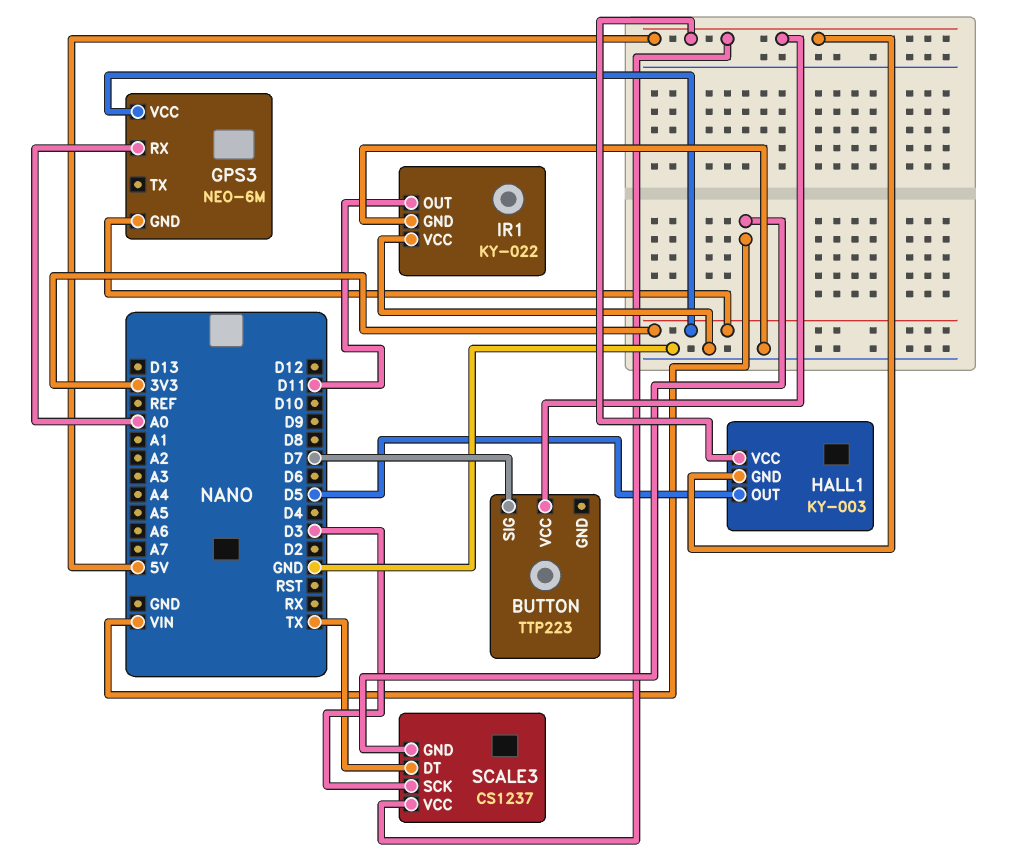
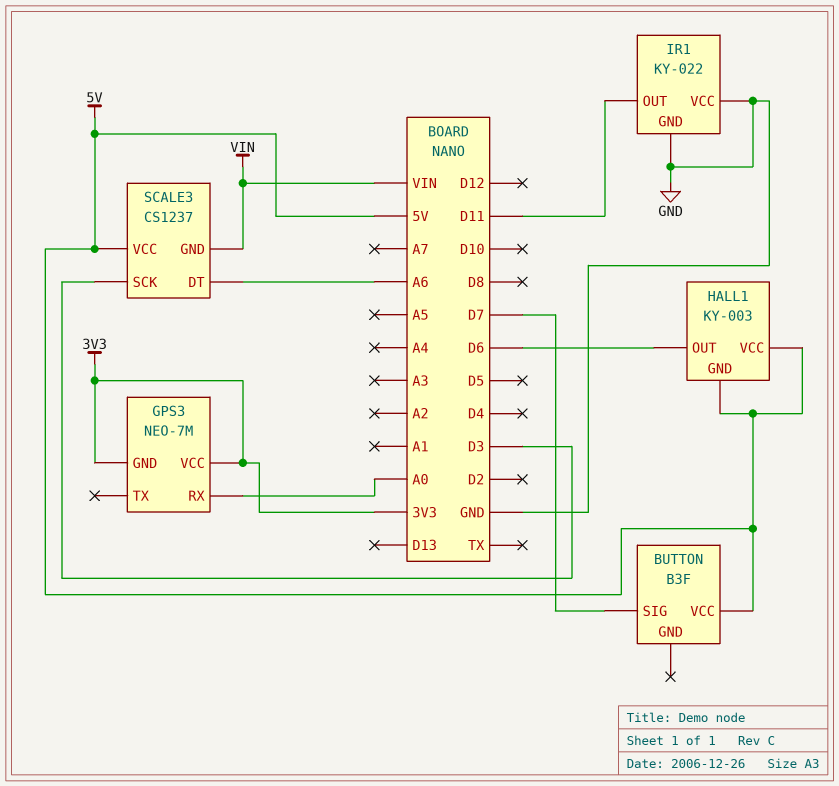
BUTTON: TTP223 -> B3F
GPS3: NEO-6M -> NEO-7M
HALL1 pin OUT: D5 -> D6
SCALE3 pin DT: TX -> A6

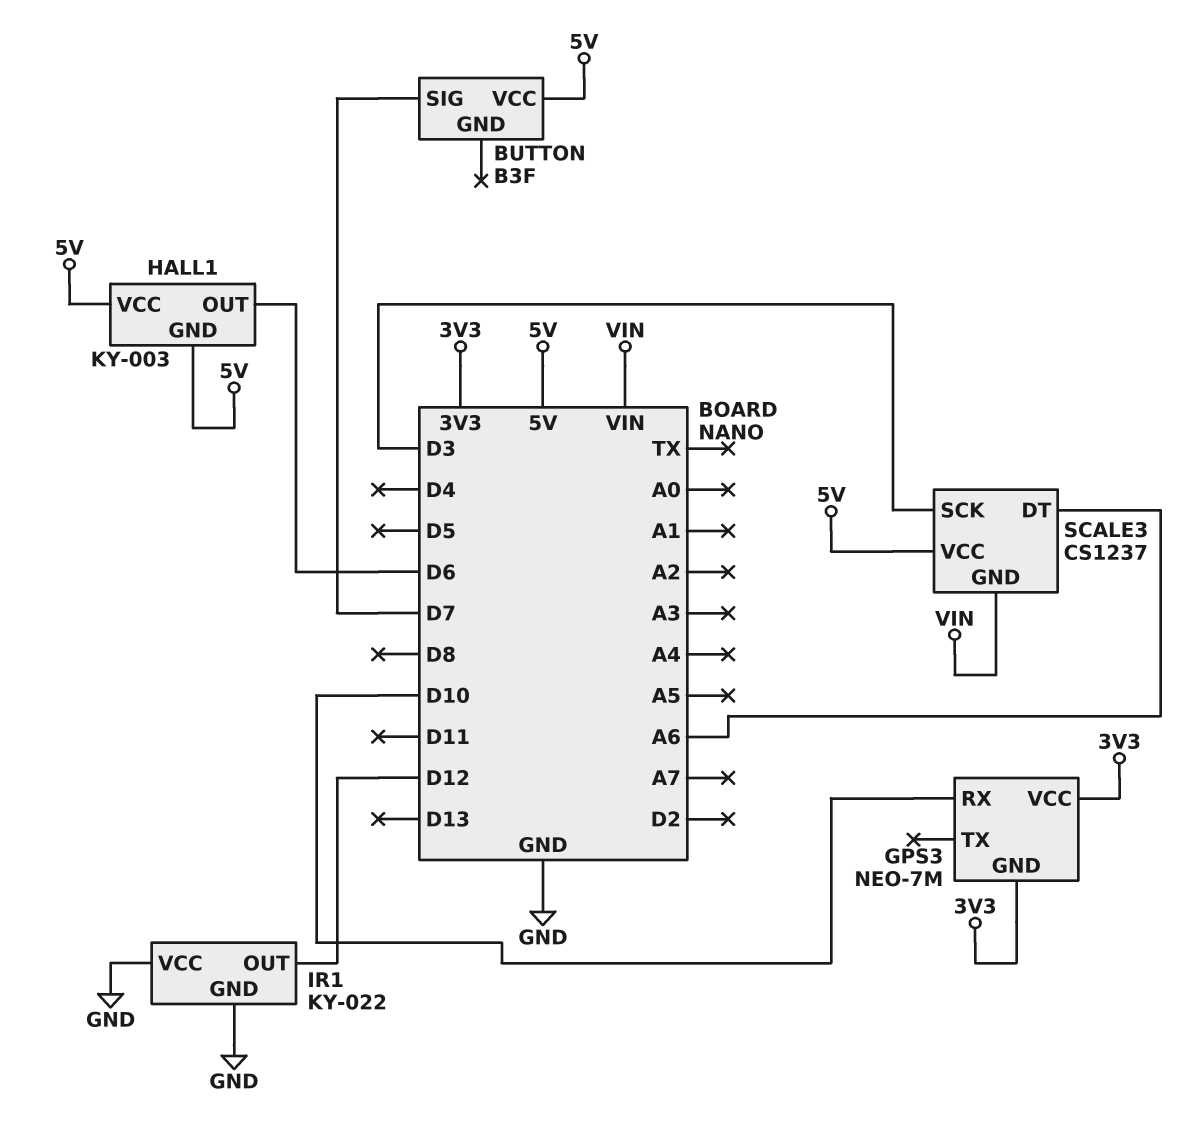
GPS3 pin RX: A0 -> D10
IR1 pin OUT: D11 -> D12

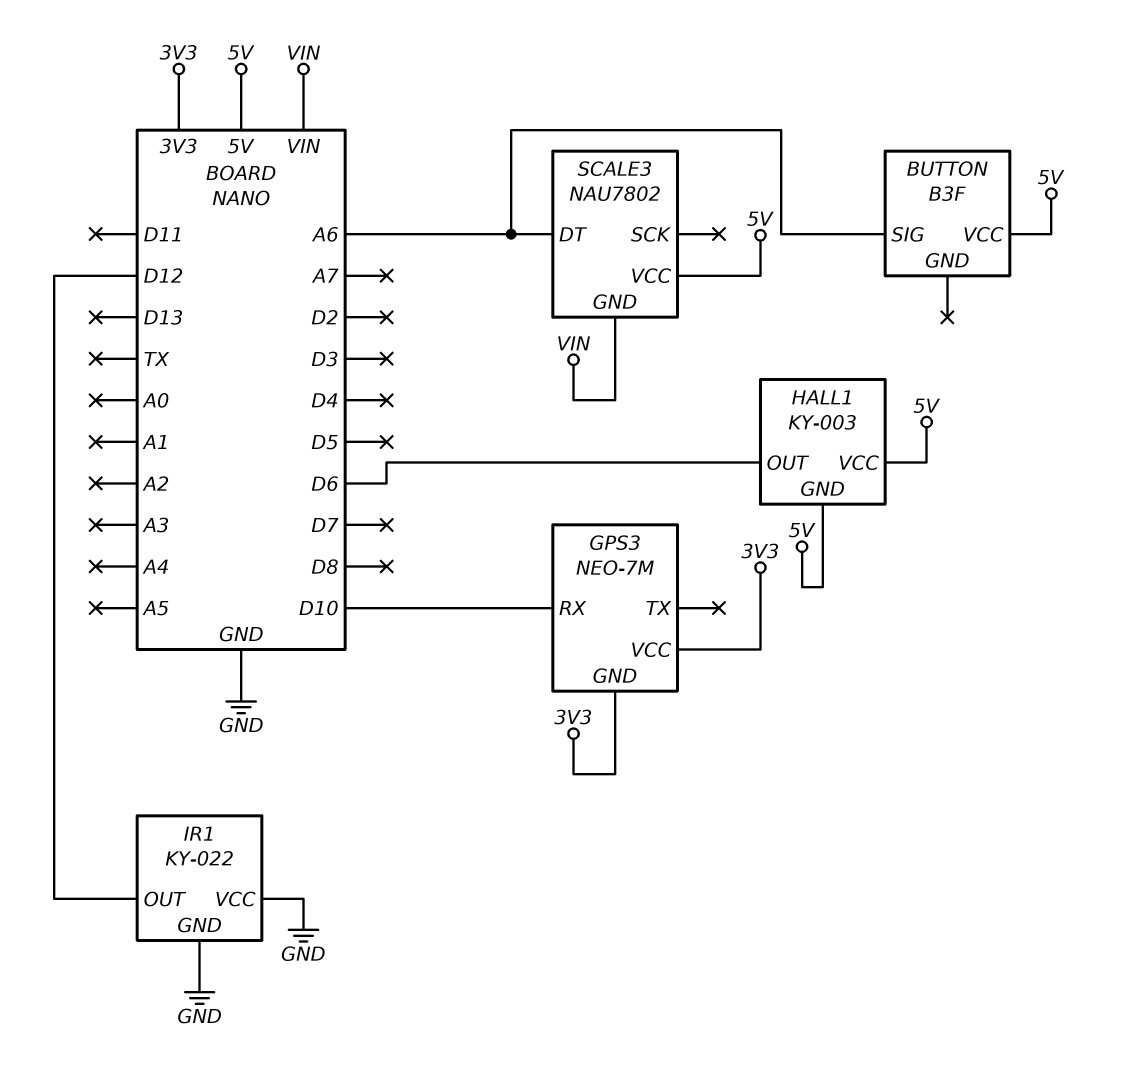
BUTTON pin SIG: D7 -> A6
SCALE3: CS1237 -> NAU7802
SCALE3 pin SCK: D3 -> none

